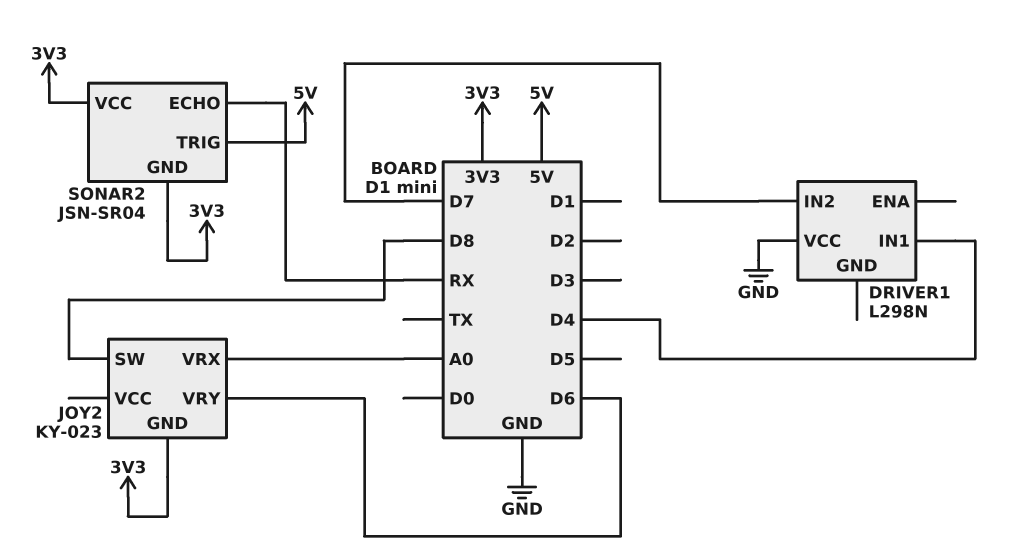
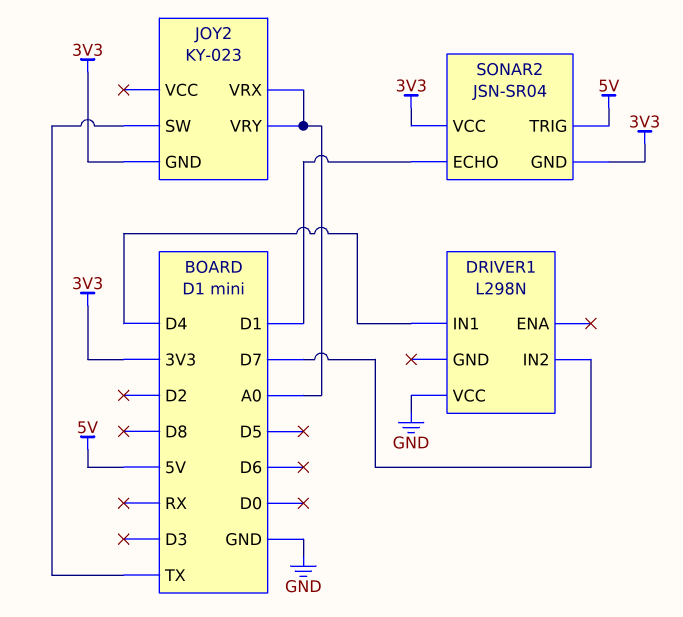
JOY2 pin SW: D8 -> TX
JOY2 pin VRY: D6 -> A0
SONAR2 pin ECHO: RX -> D1

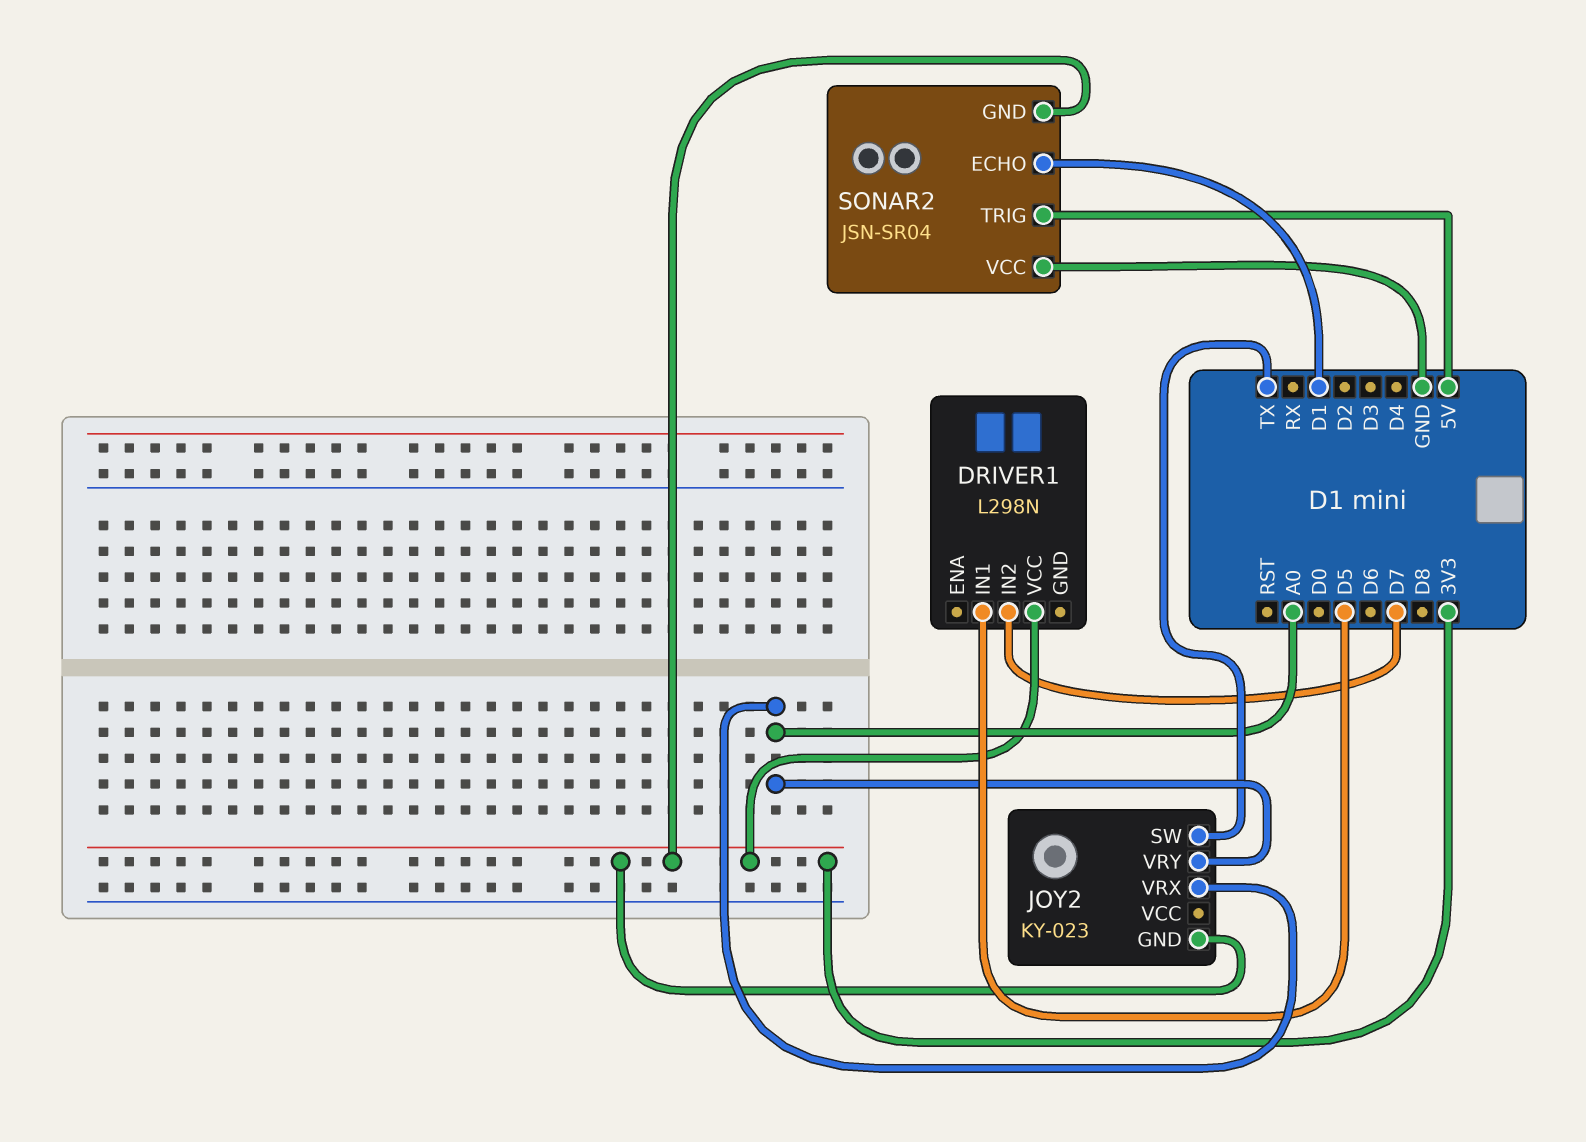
DRIVER1 pin IN1: D4 -> D5
DRIVER1 pin VCC: GND -> 3V3
SONAR2 pin VCC: 3V3 -> GND

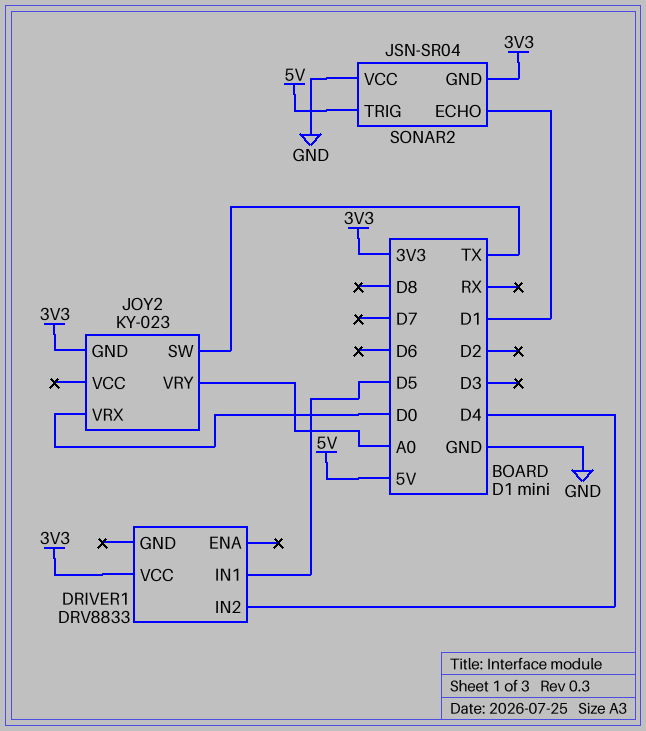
DRIVER1: L298N -> DRV8833
DRIVER1 pin IN2: D7 -> D4
JOY2 pin VRX: A0 -> D0

